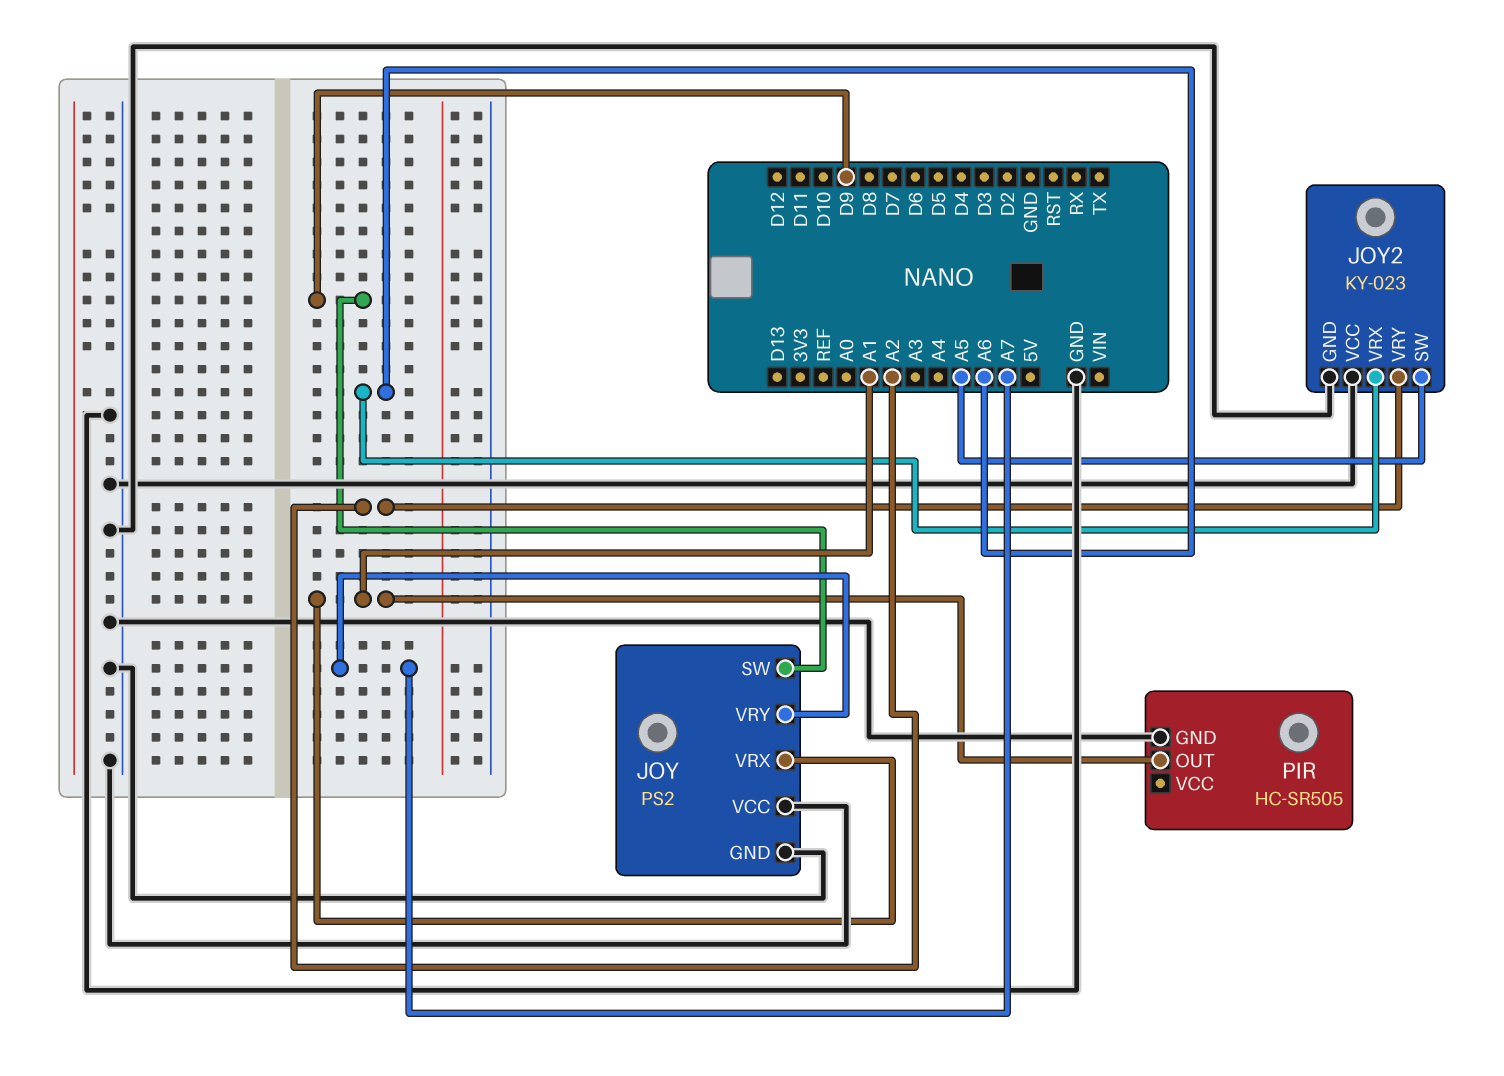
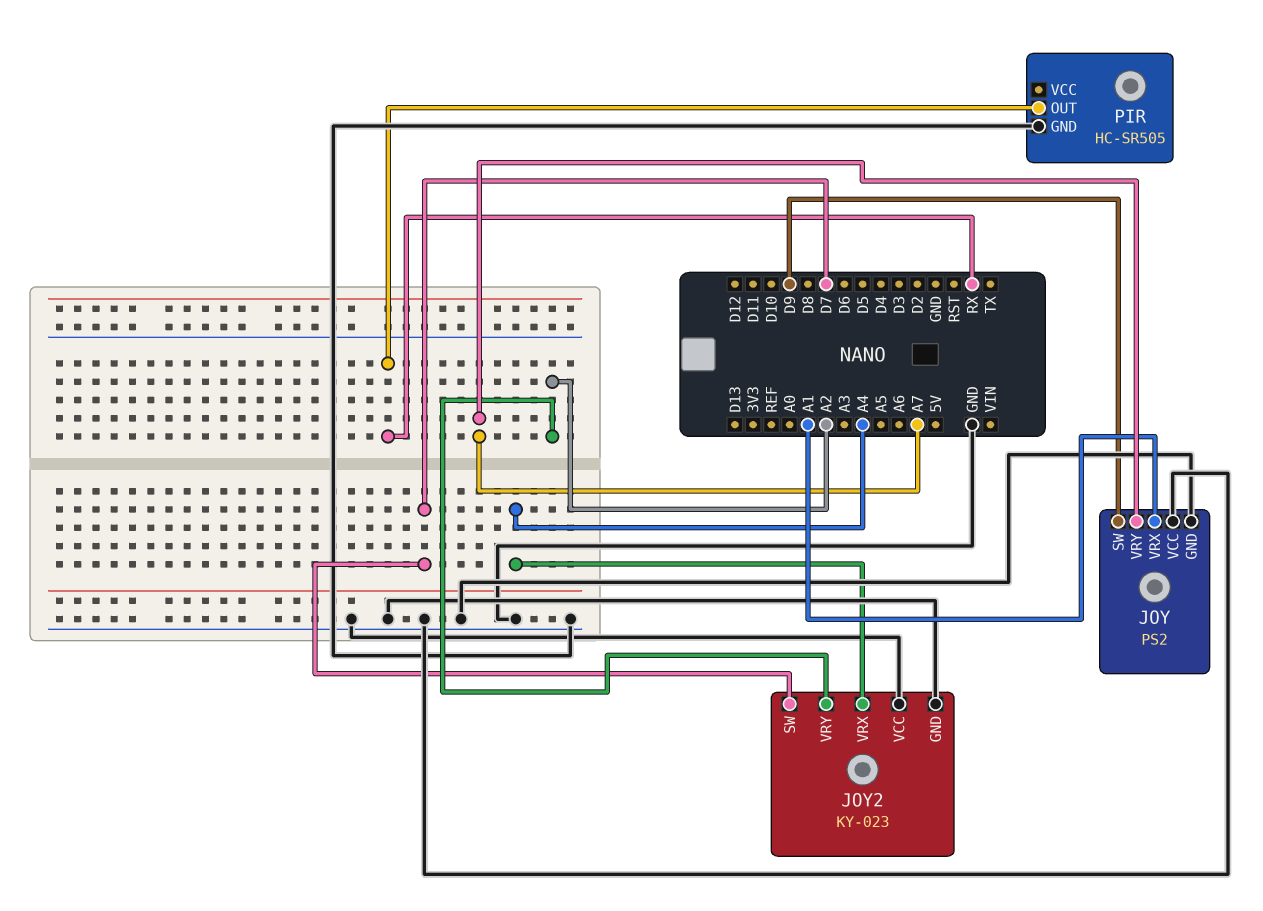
JOY2 pin SW: A5 -> D7
JOY2 pin VRX: A6 -> A4
PIR pin OUT: A1 -> RX

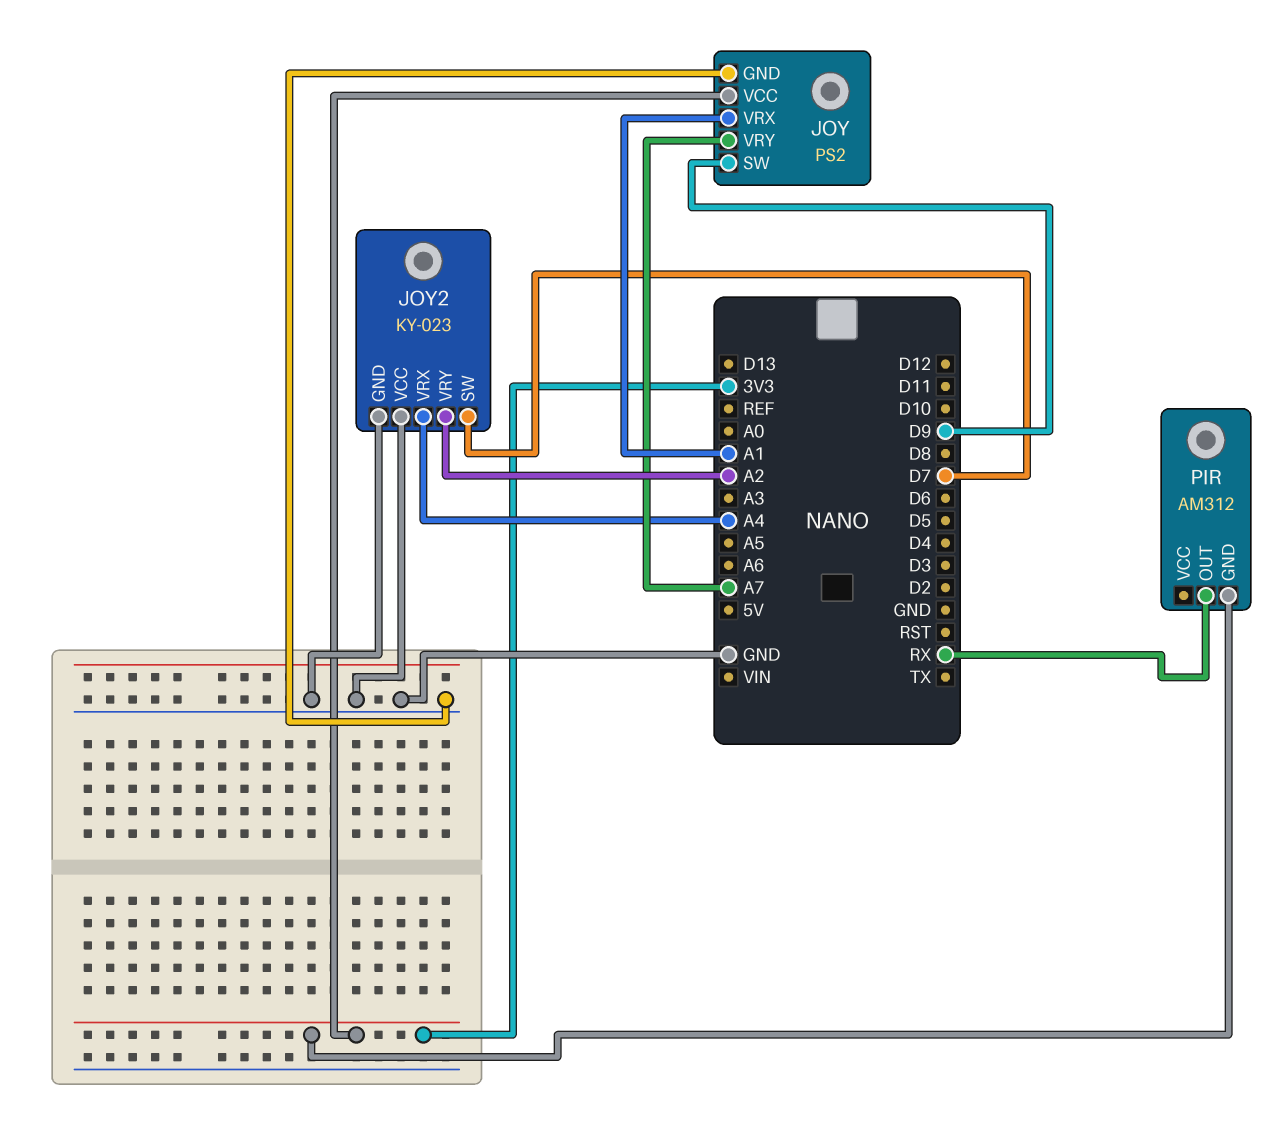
JOY pin VCC: GND -> 3V3
PIR: HC-SR505 -> AM312
PIR pin GND: GND -> 3V3

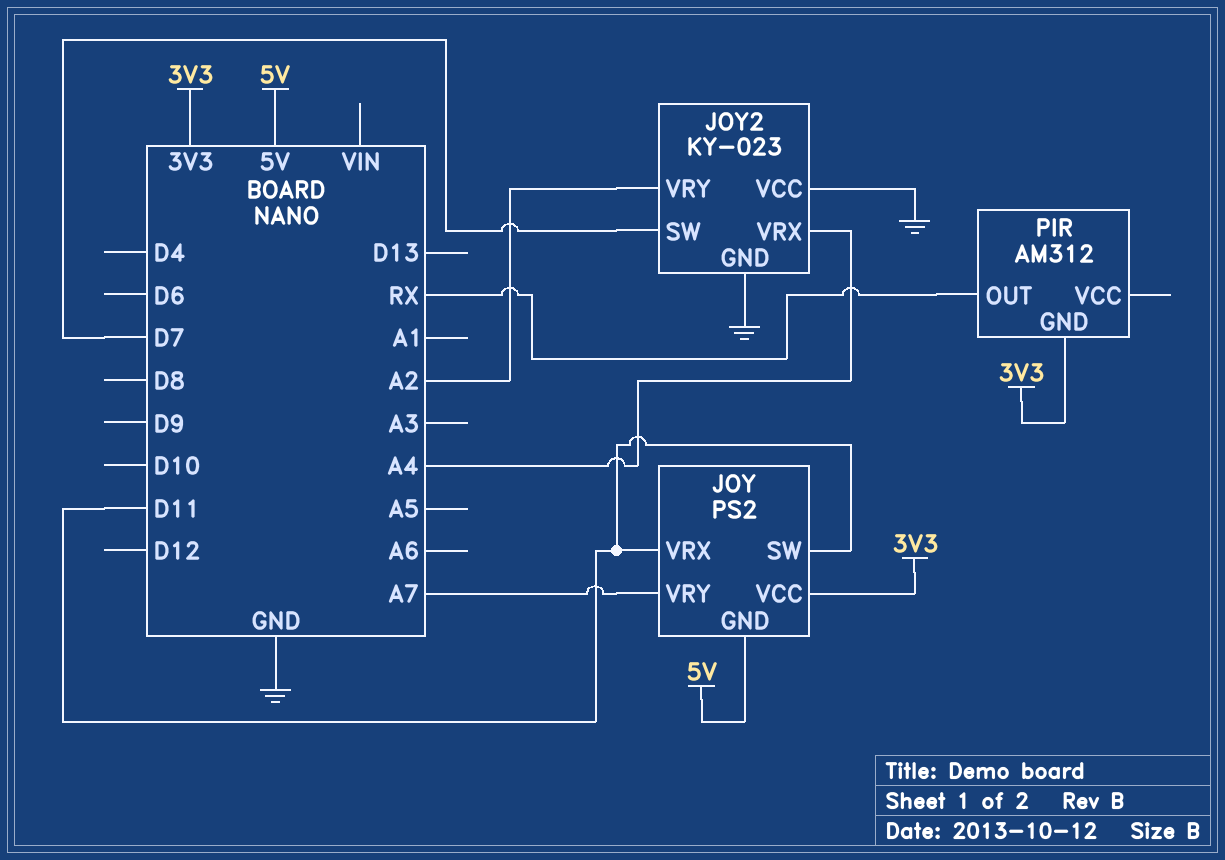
JOY pin GND: GND -> 5V
JOY pin SW: D9 -> D11
JOY pin VRX: A1 -> D11

